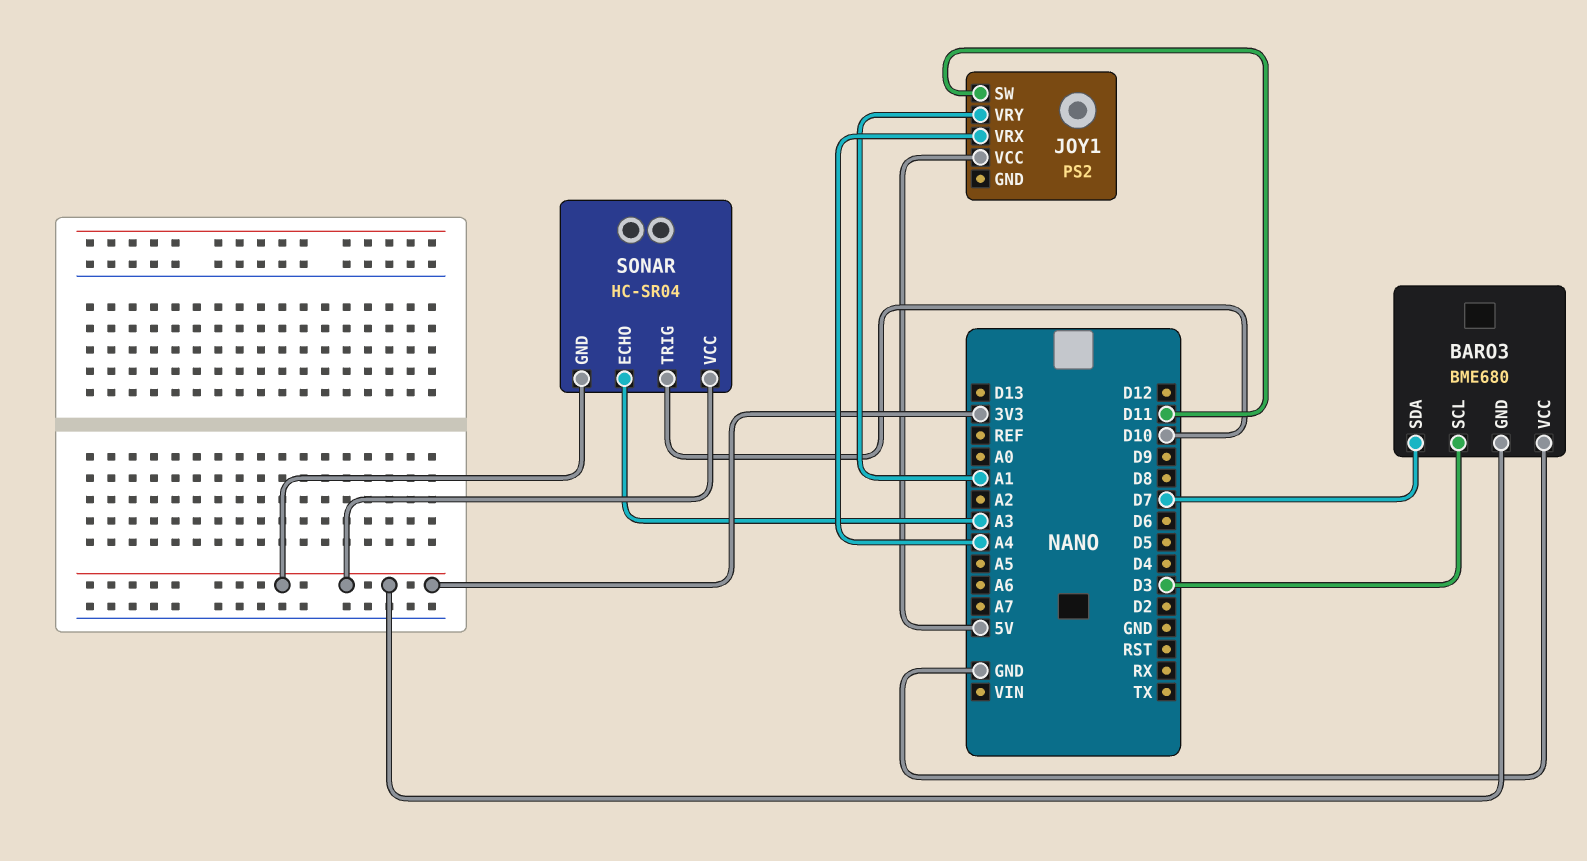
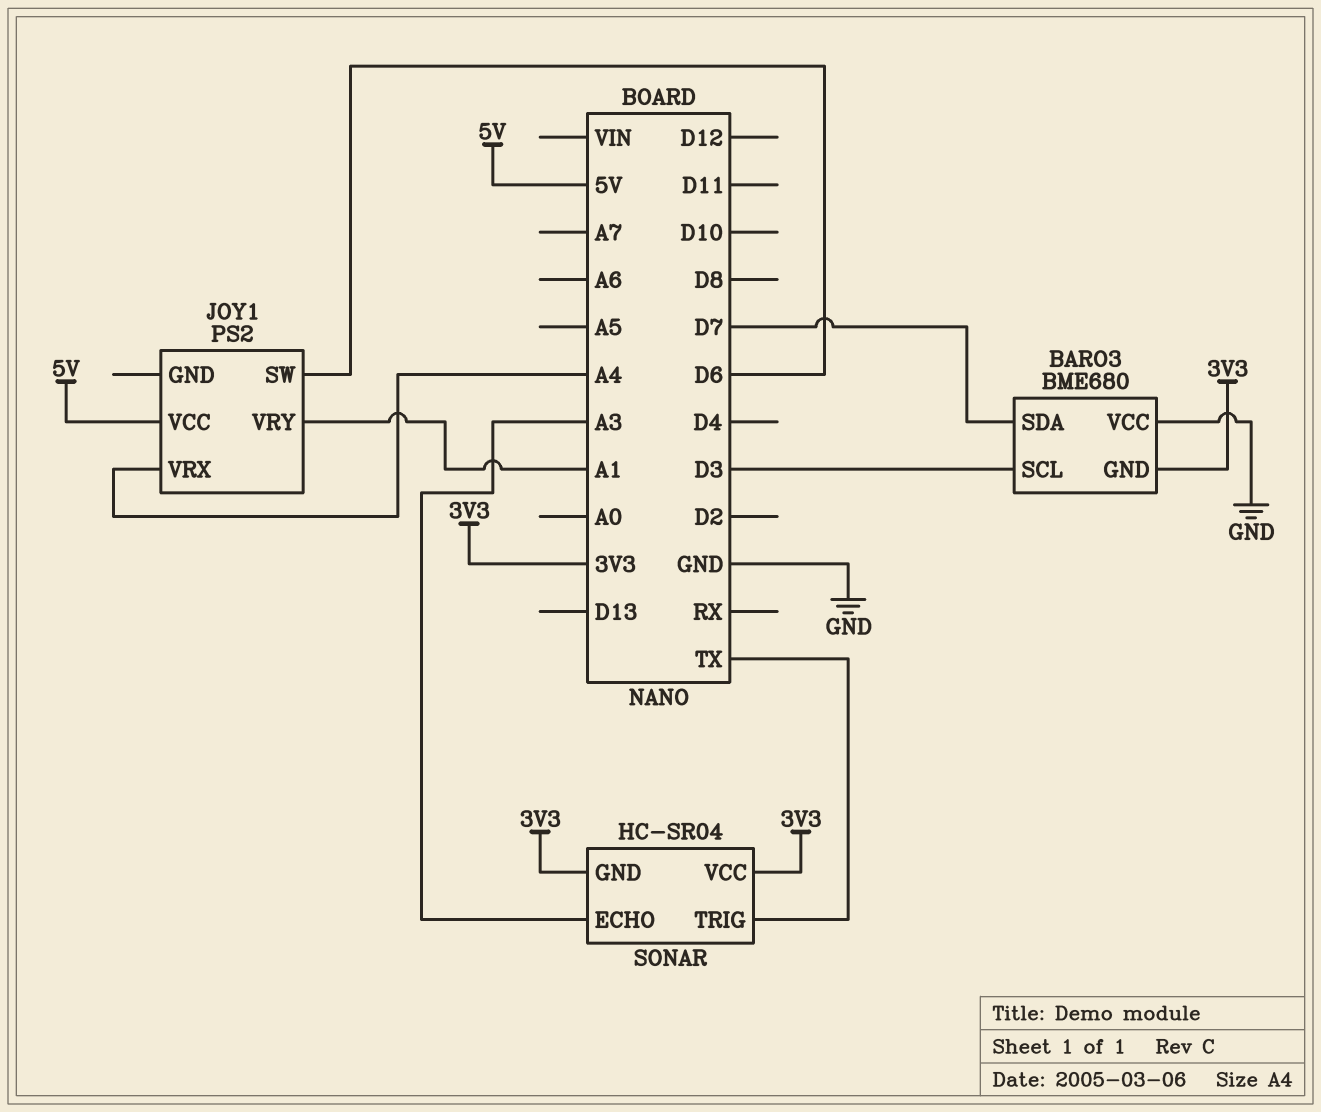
JOY1 pin SW: D11 -> D6
SONAR pin TRIG: D10 -> TX

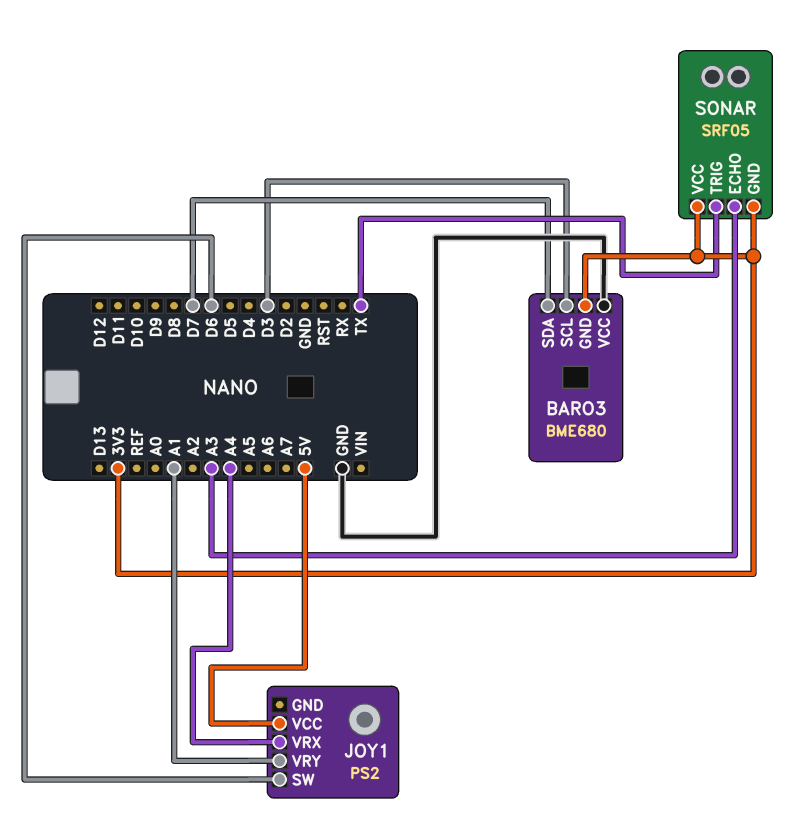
SONAR: HC-SR04 -> SRF05

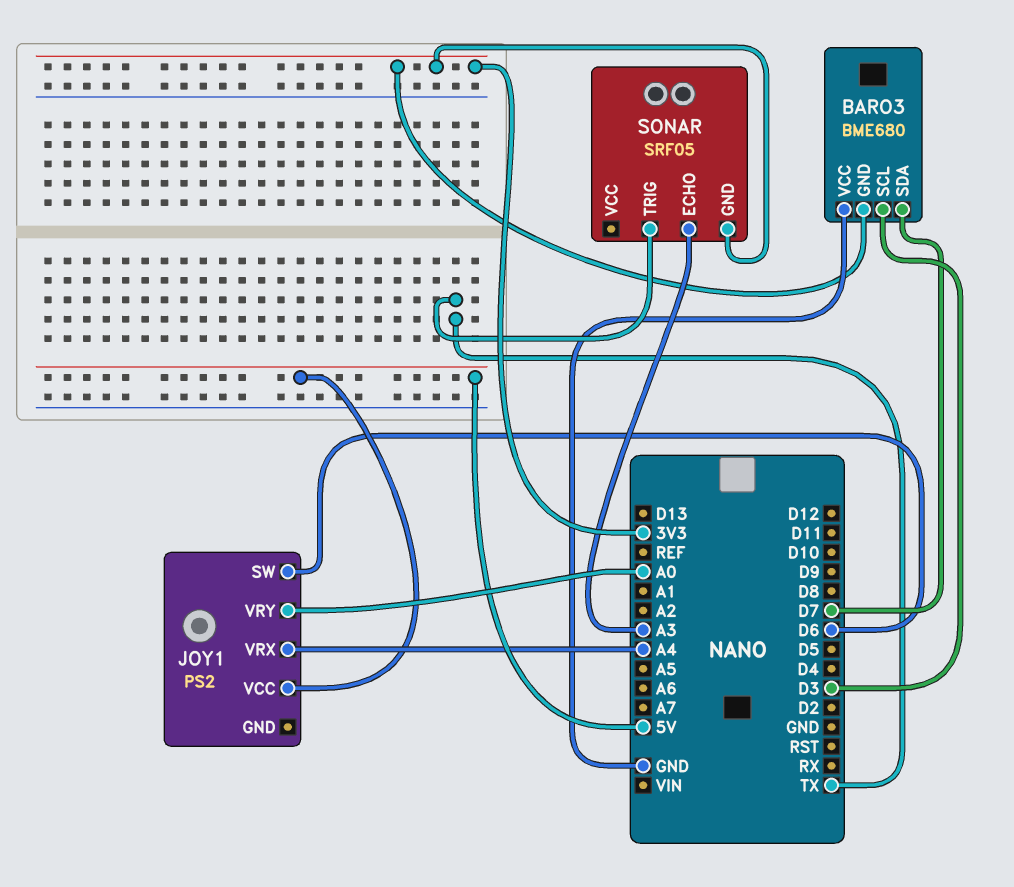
JOY1 pin VRY: A1 -> A0
SONAR pin VCC: 3V3 -> none

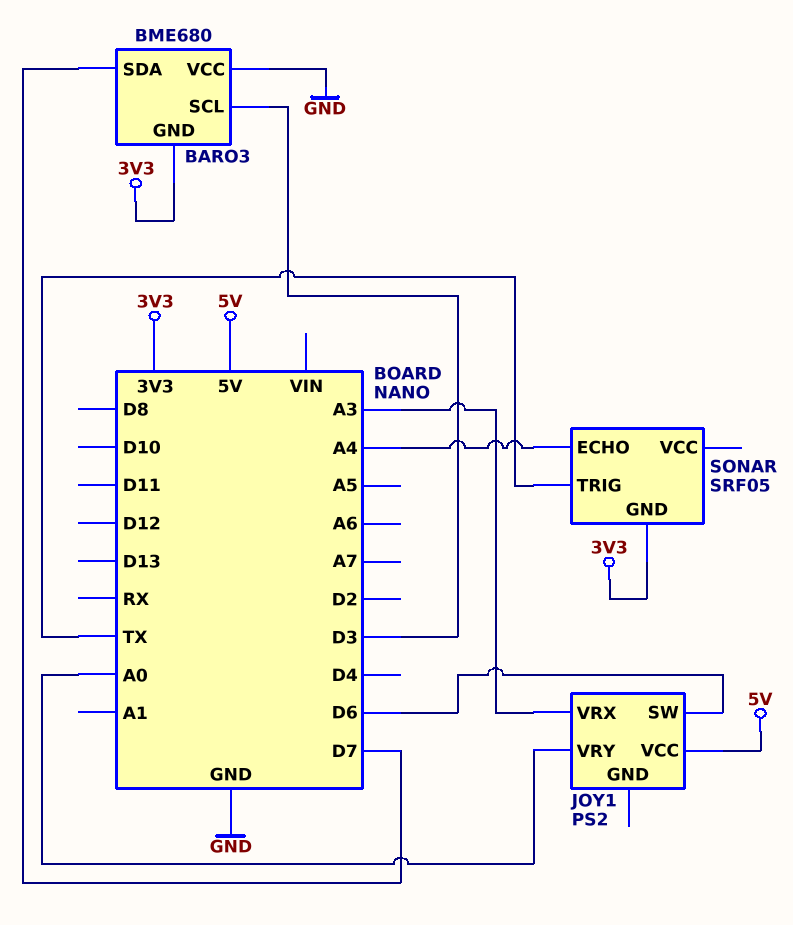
JOY1 pin VRX: A4 -> A3
SONAR pin ECHO: A3 -> A4

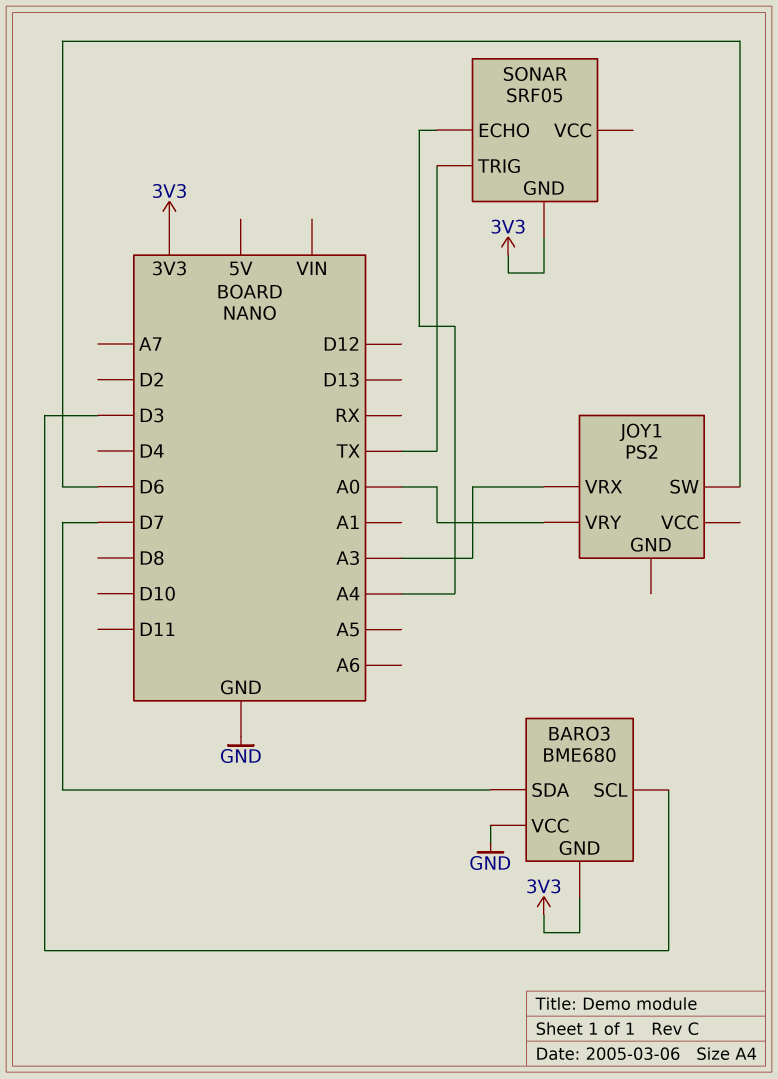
JOY1 pin VCC: 5V -> none

